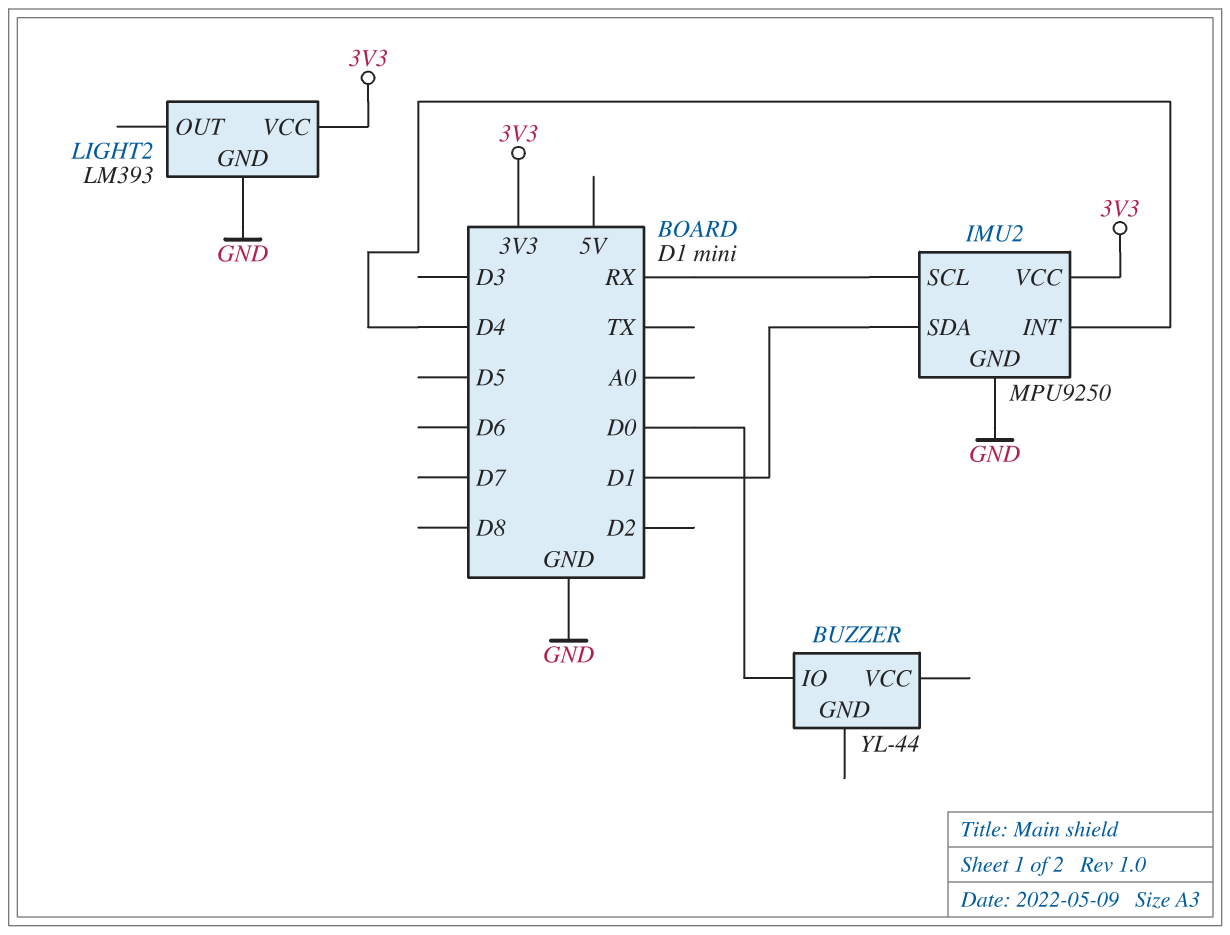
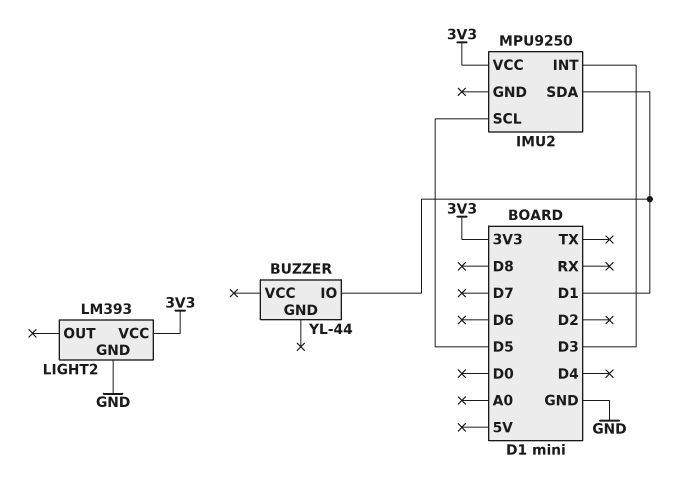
BUZZER pin IO: D0 -> D1
IMU2 pin GND: GND -> none
IMU2 pin INT: D4 -> D3
IMU2 pin SCL: RX -> D5

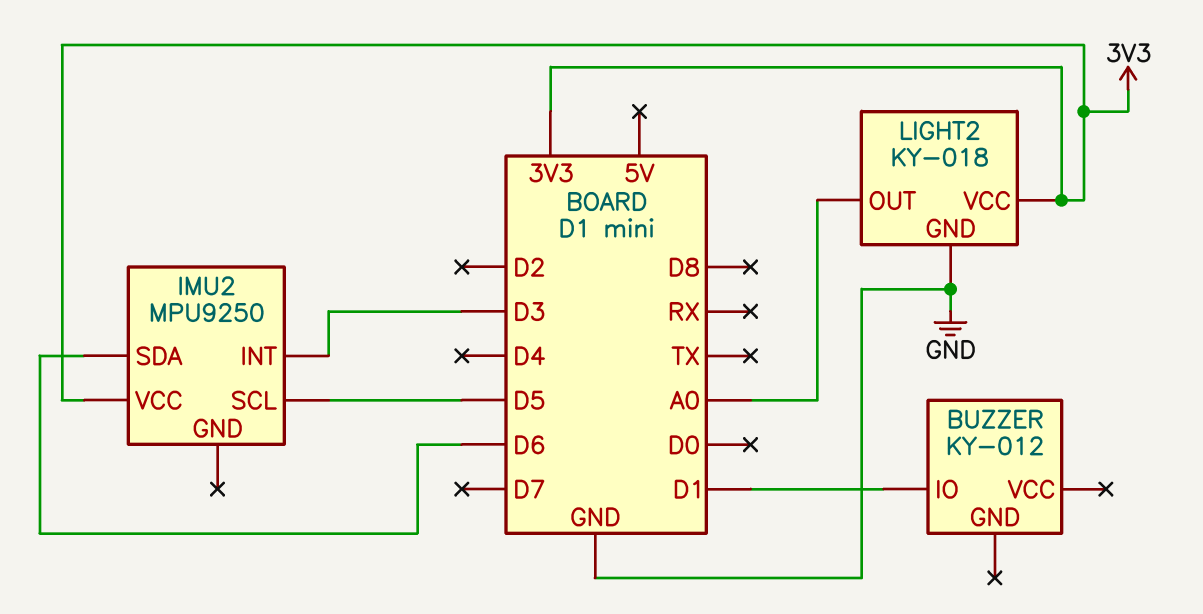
BUZZER: YL-44 -> KY-012
IMU2 pin SDA: D1 -> D6
LIGHT2: LM393 -> KY-018
LIGHT2 pin OUT: none -> A0

